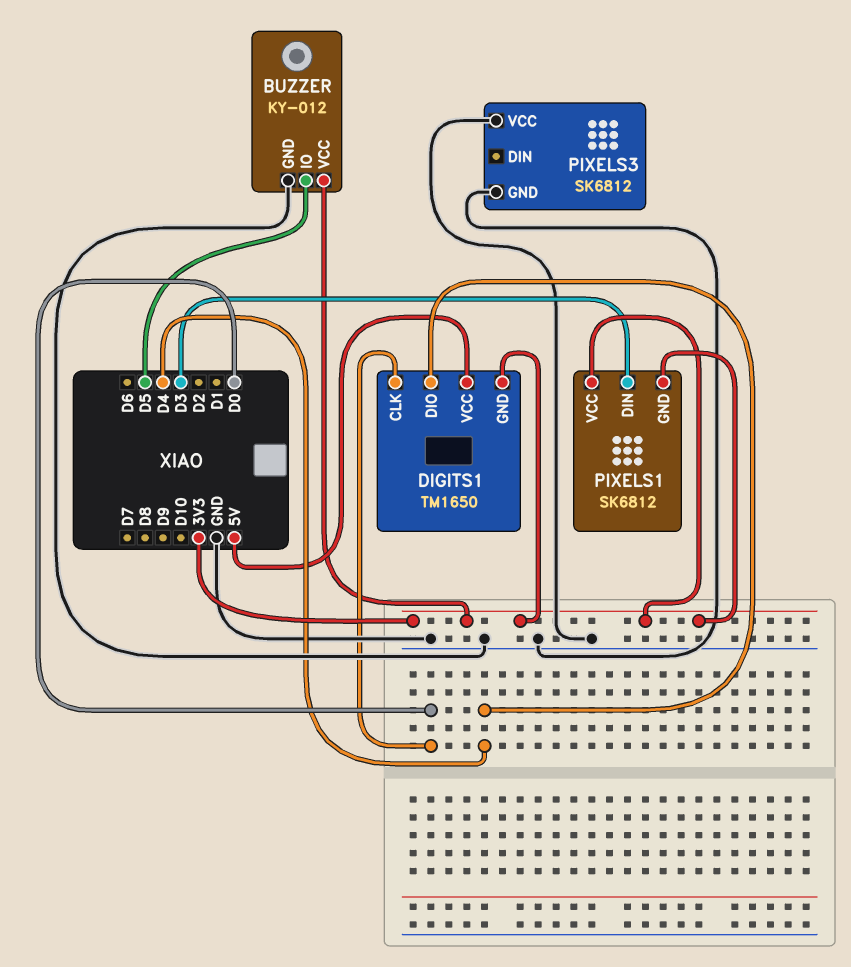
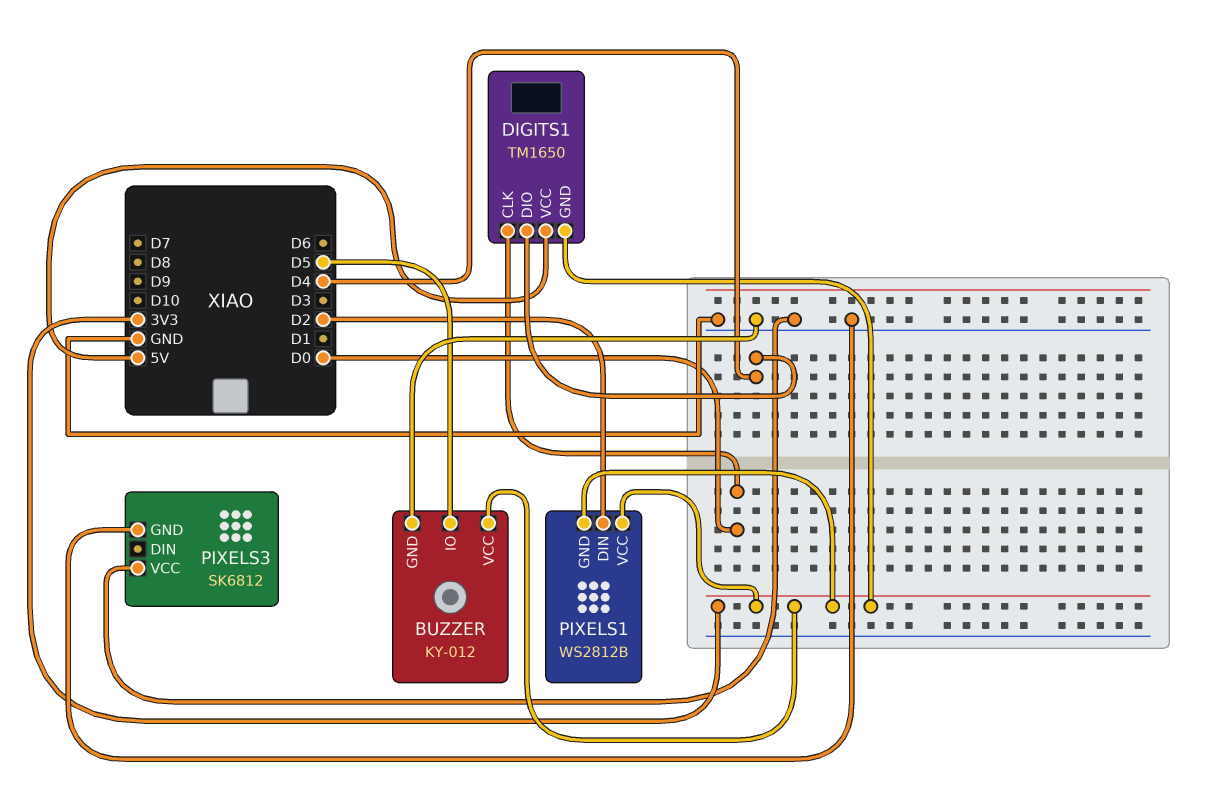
PIXELS1: SK6812 -> WS2812B
PIXELS1 pin DIN: D3 -> D2

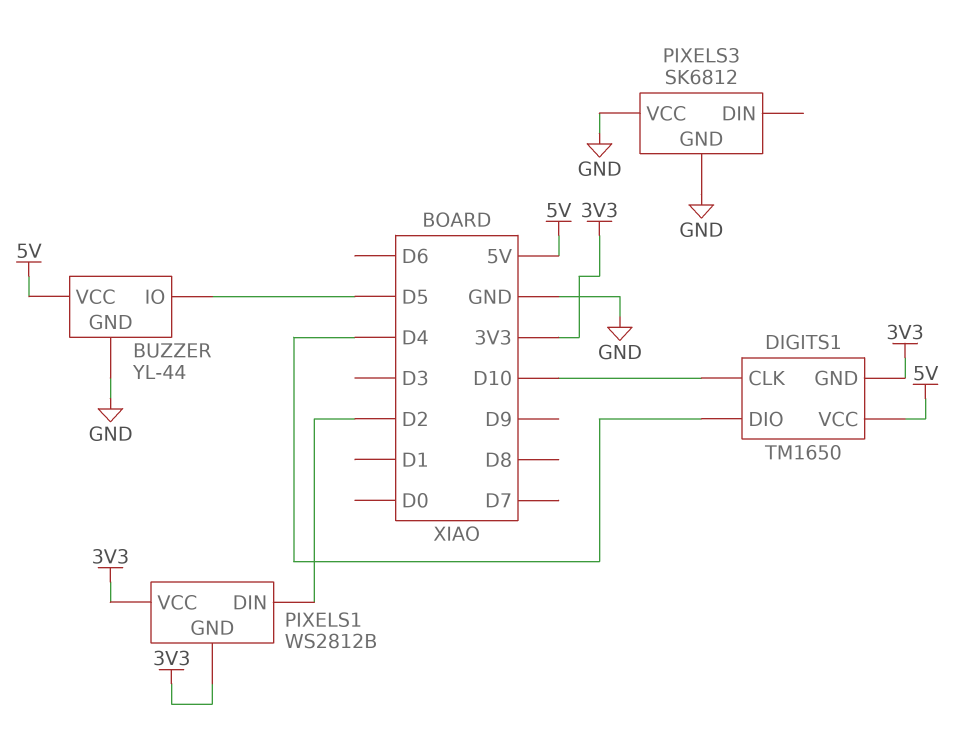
BUZZER: KY-012 -> YL-44
BUZZER pin VCC: 3V3 -> 5V
DIGITS1 pin CLK: D0 -> D10

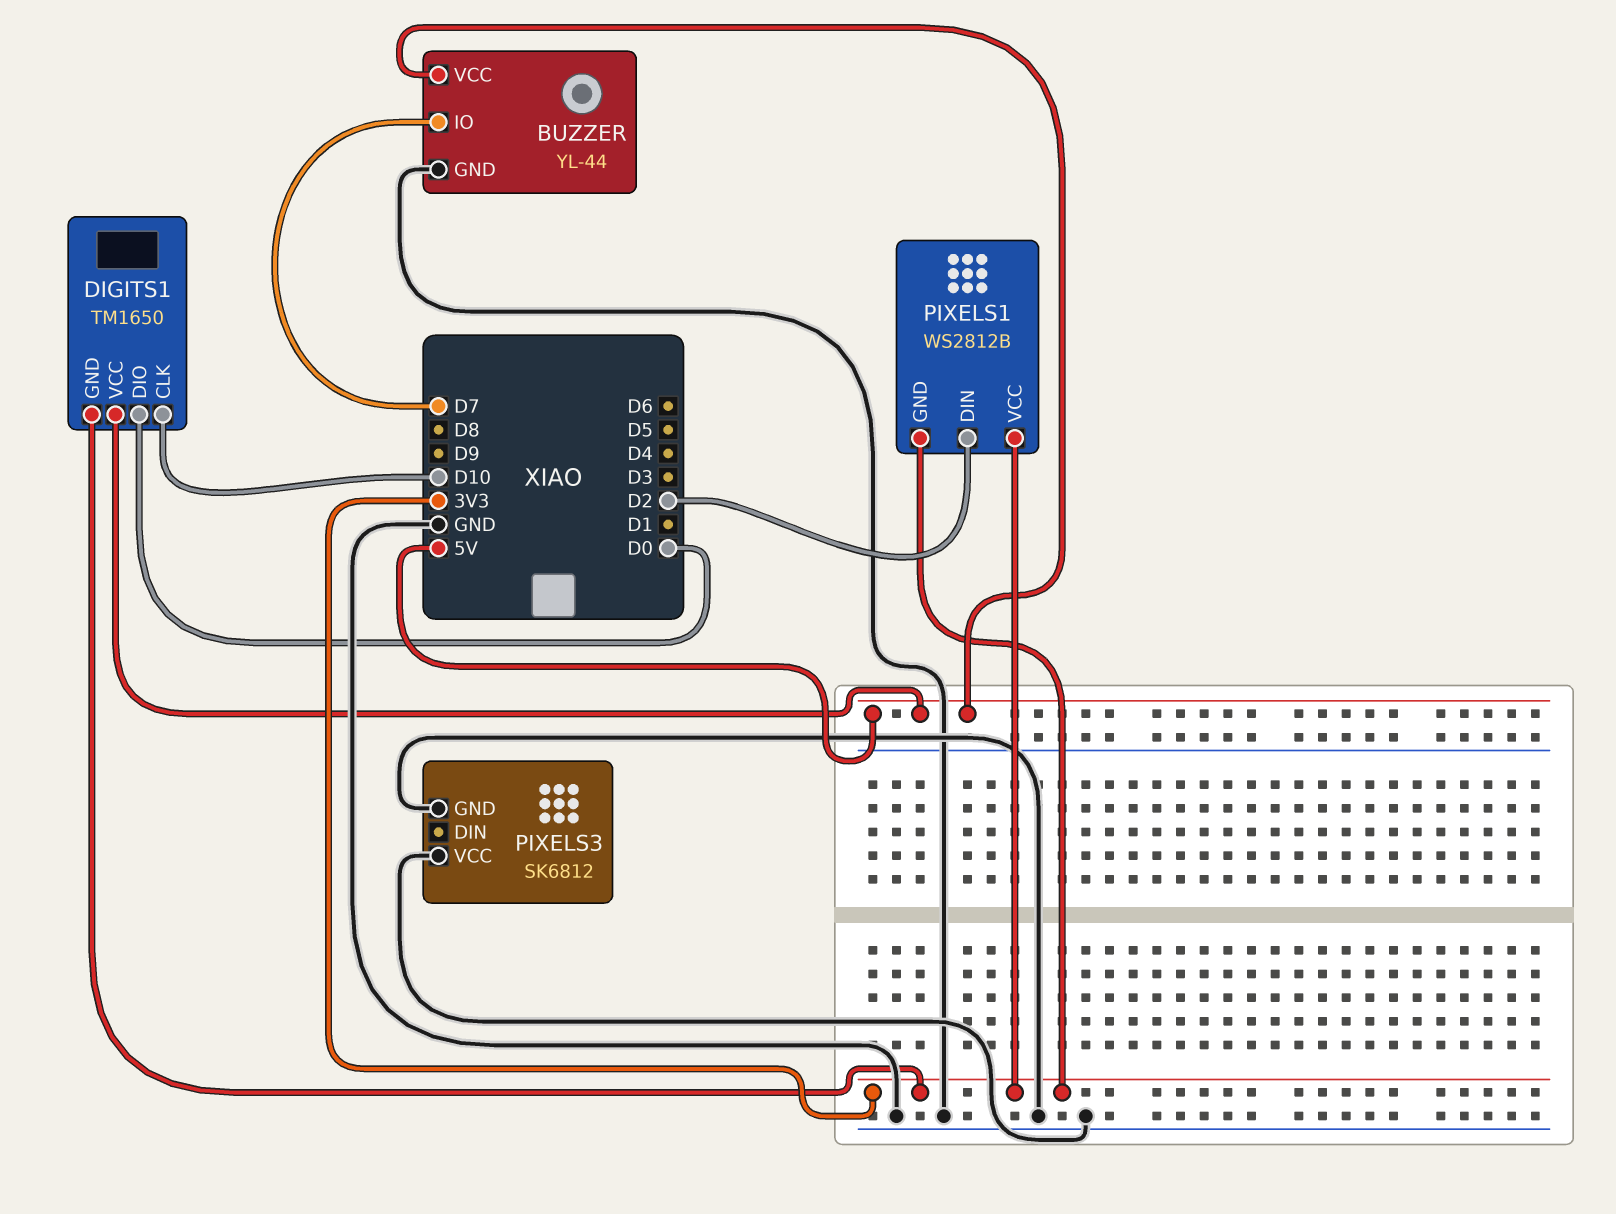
BUZZER pin IO: D5 -> D7
DIGITS1 pin DIO: D4 -> D0

